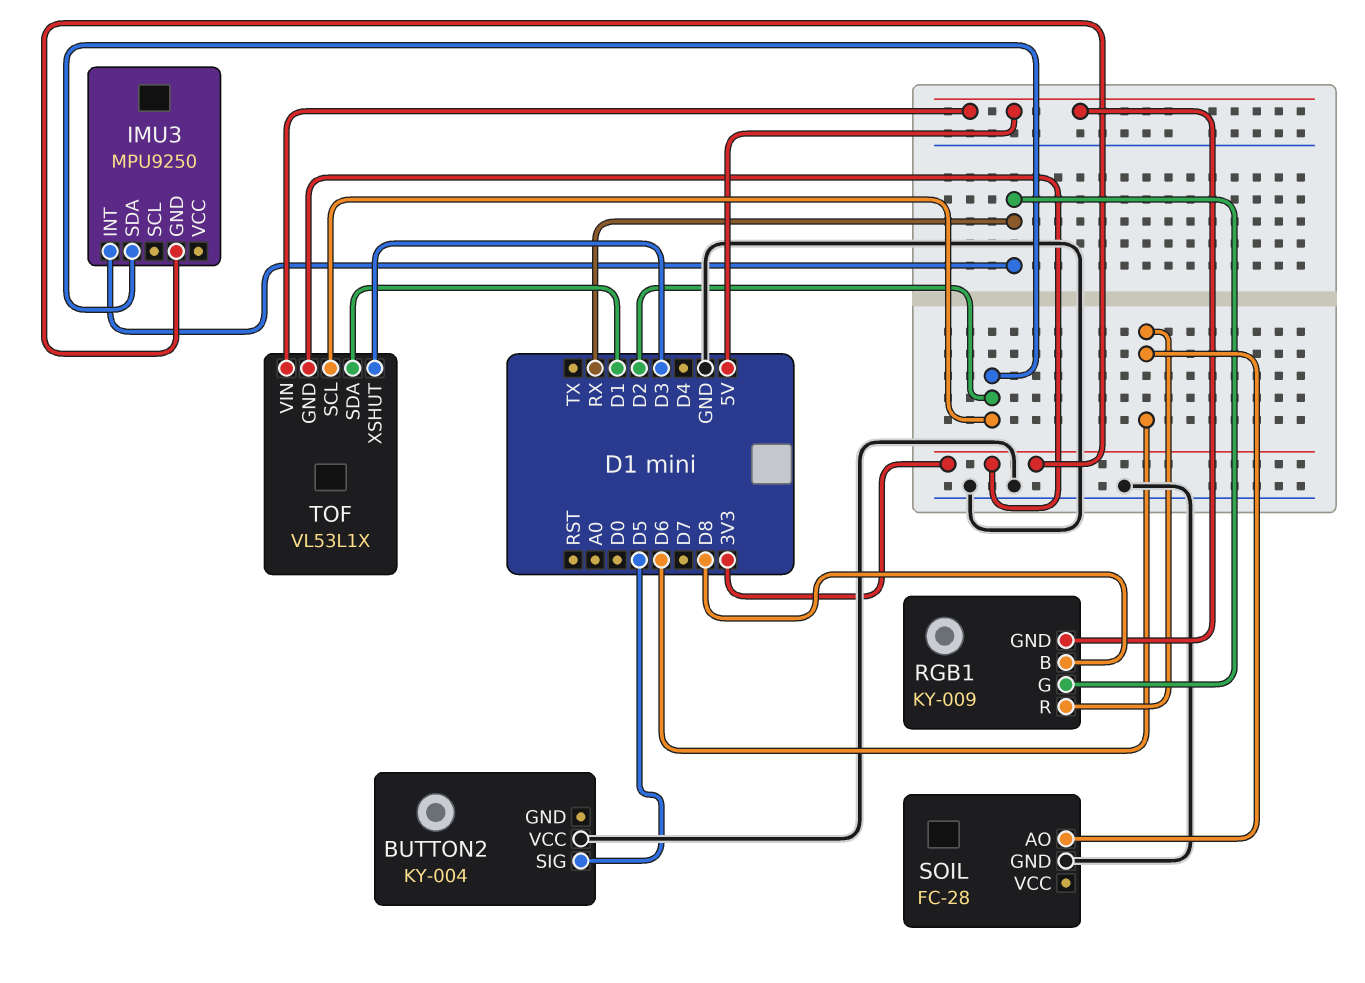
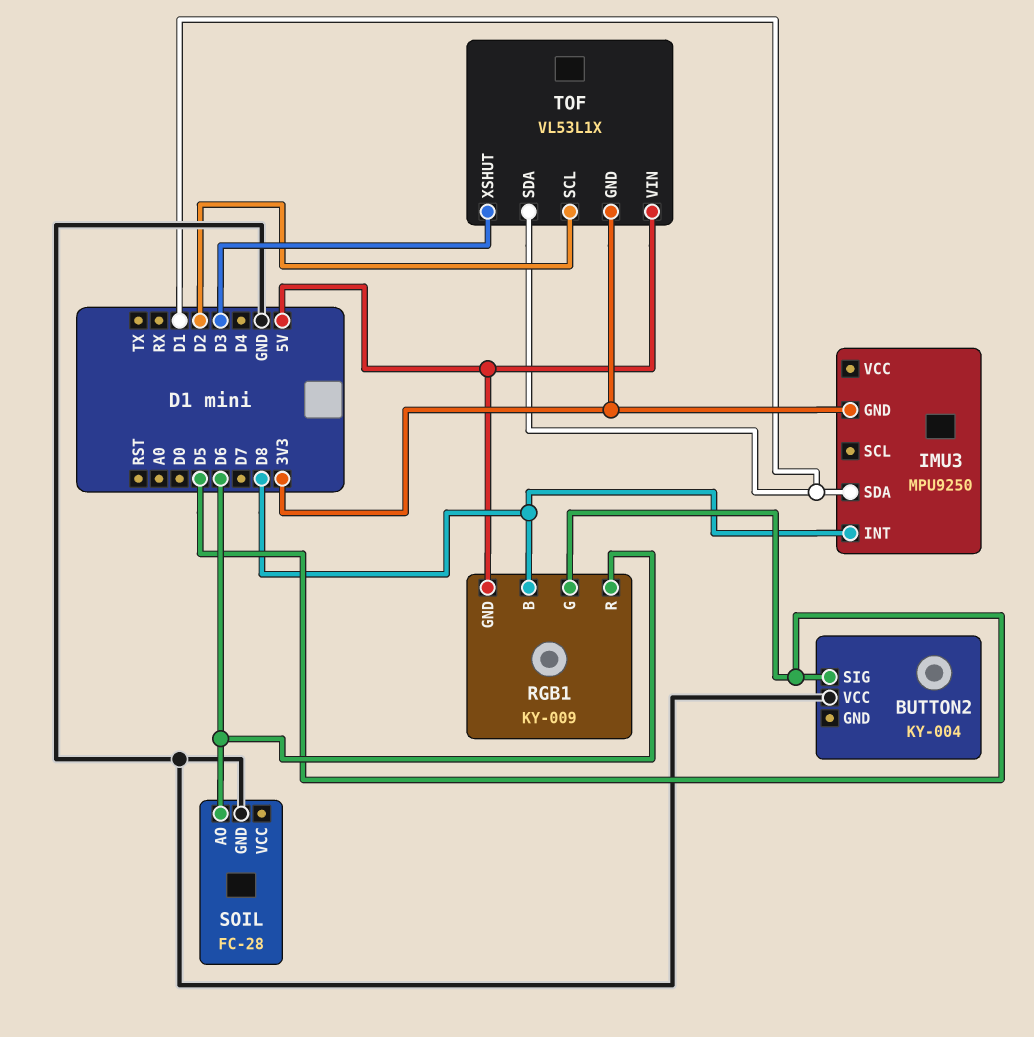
IMU3 pin INT: RX -> D8
IMU3 pin SDA: D2 -> D1
RGB1 pin G: RX -> D5

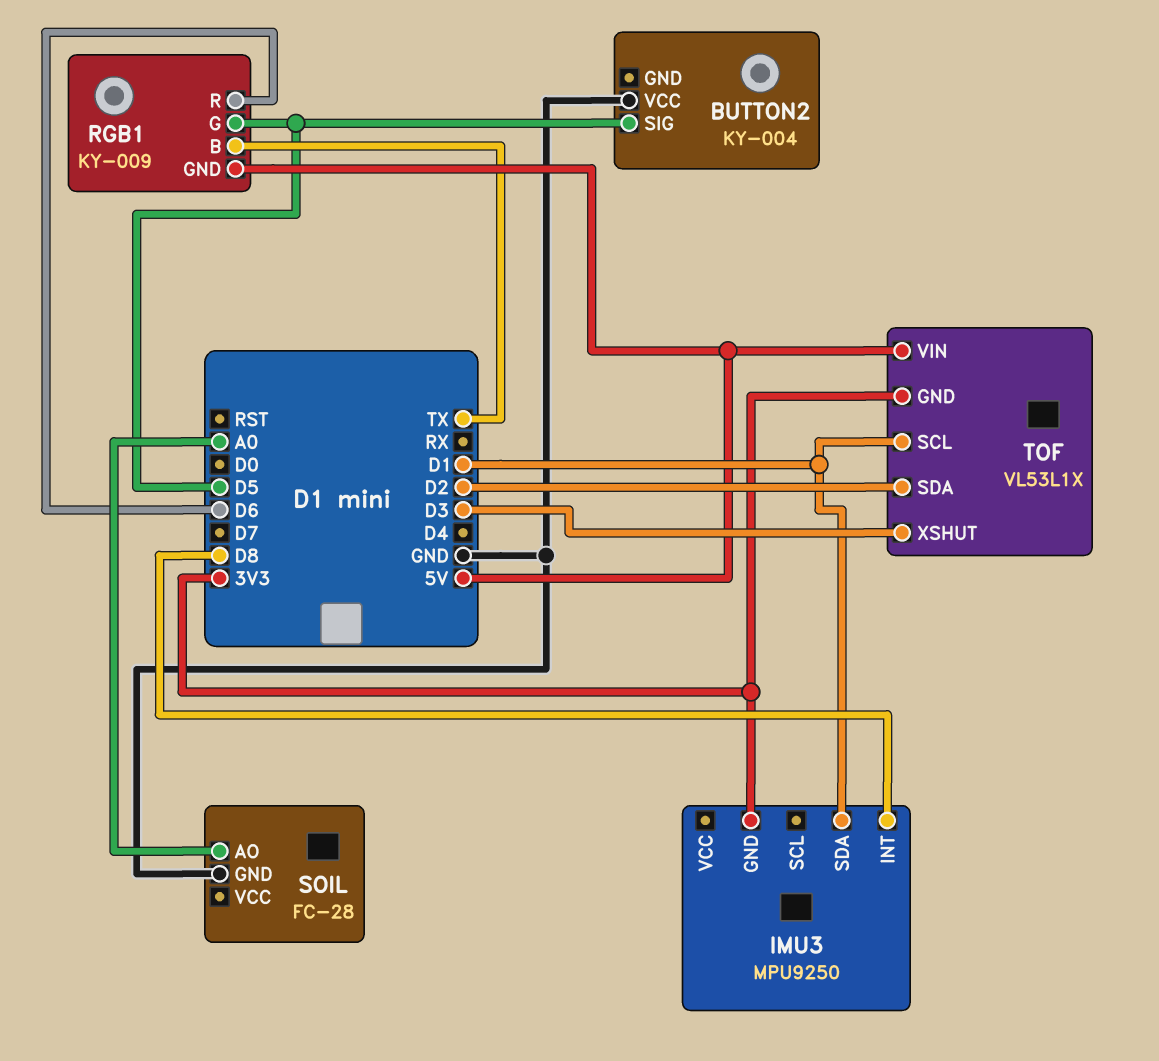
RGB1 pin B: D8 -> TX
SOIL pin AO: D6 -> A0
TOF pin SCL: D2 -> D1
TOF pin SDA: D1 -> D2

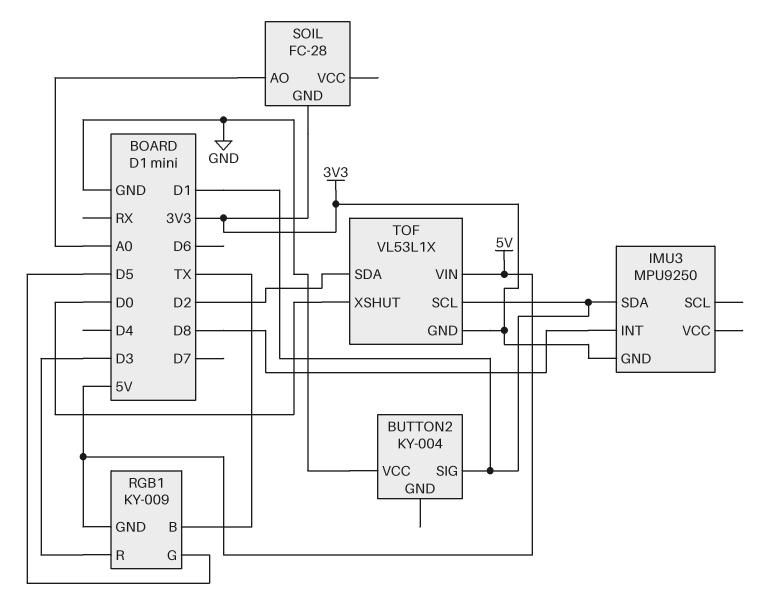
BUTTON2 pin SIG: D5 -> D1
RGB1 pin R: D6 -> D3
SOIL pin GND: GND -> 3V3
TOF pin XSHUT: D3 -> D0

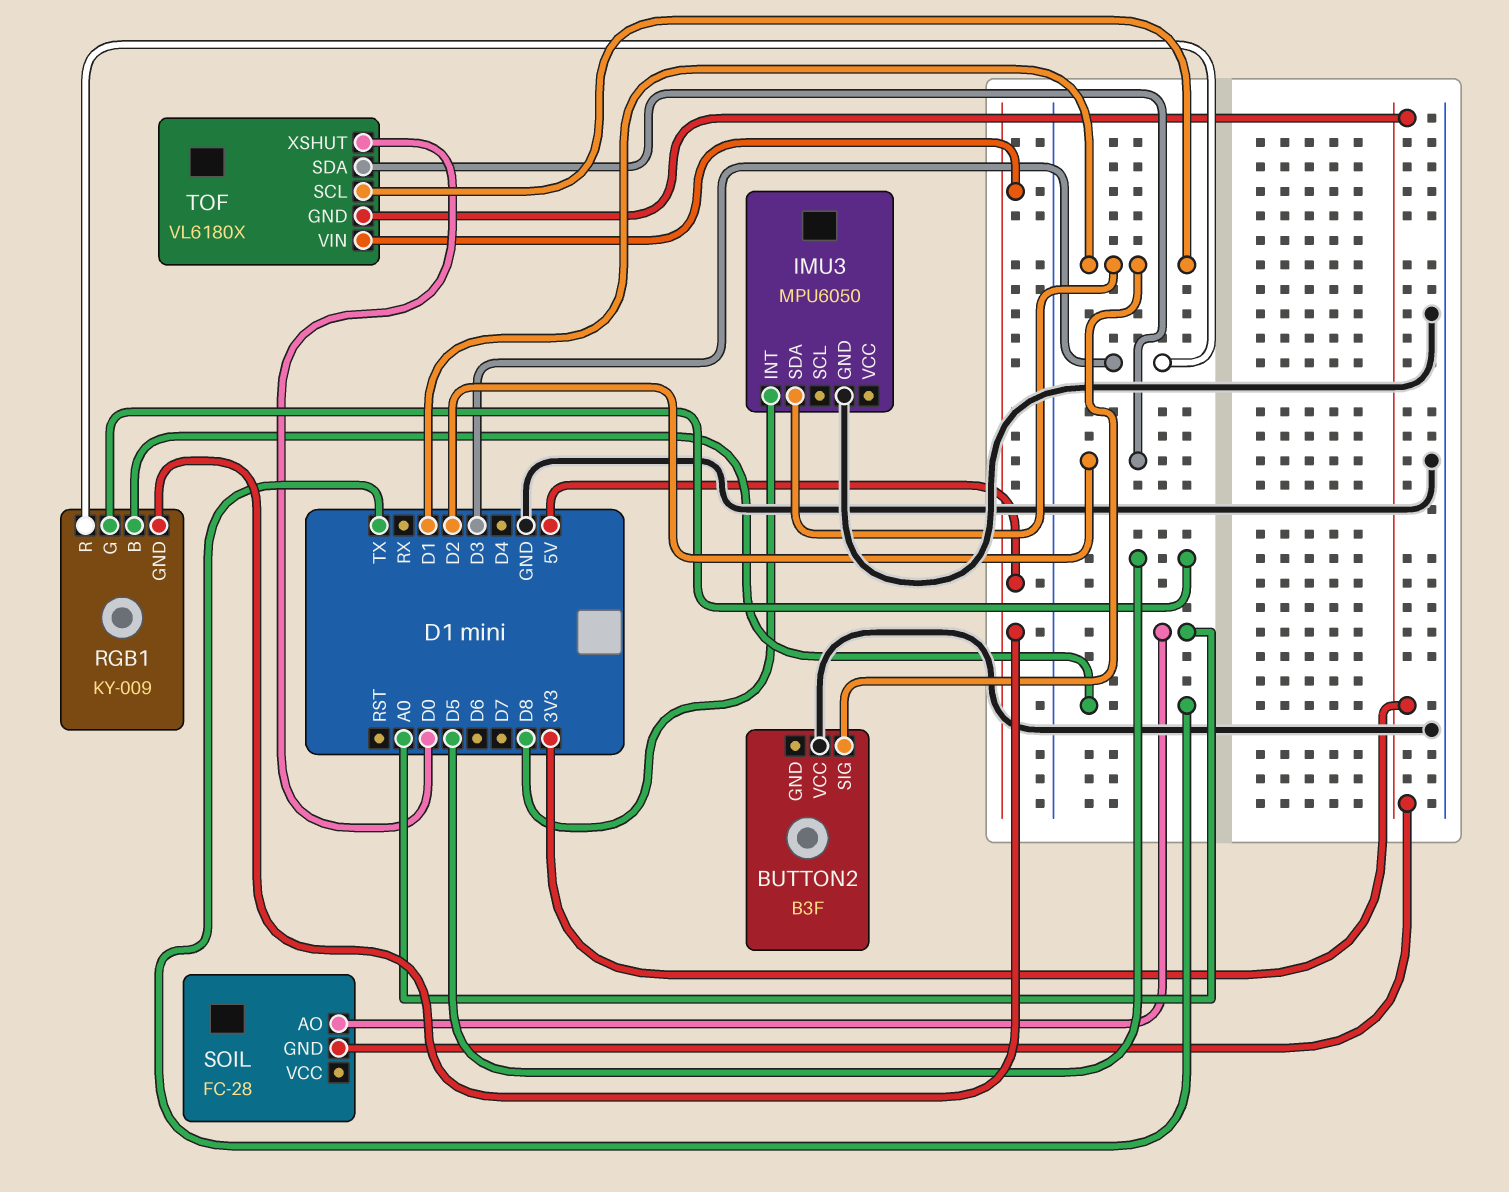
BUTTON2: KY-004 -> B3F
IMU3: MPU9250 -> MPU6050
IMU3 pin GND: 3V3 -> GND
TOF: VL53L1X -> VL6180X

